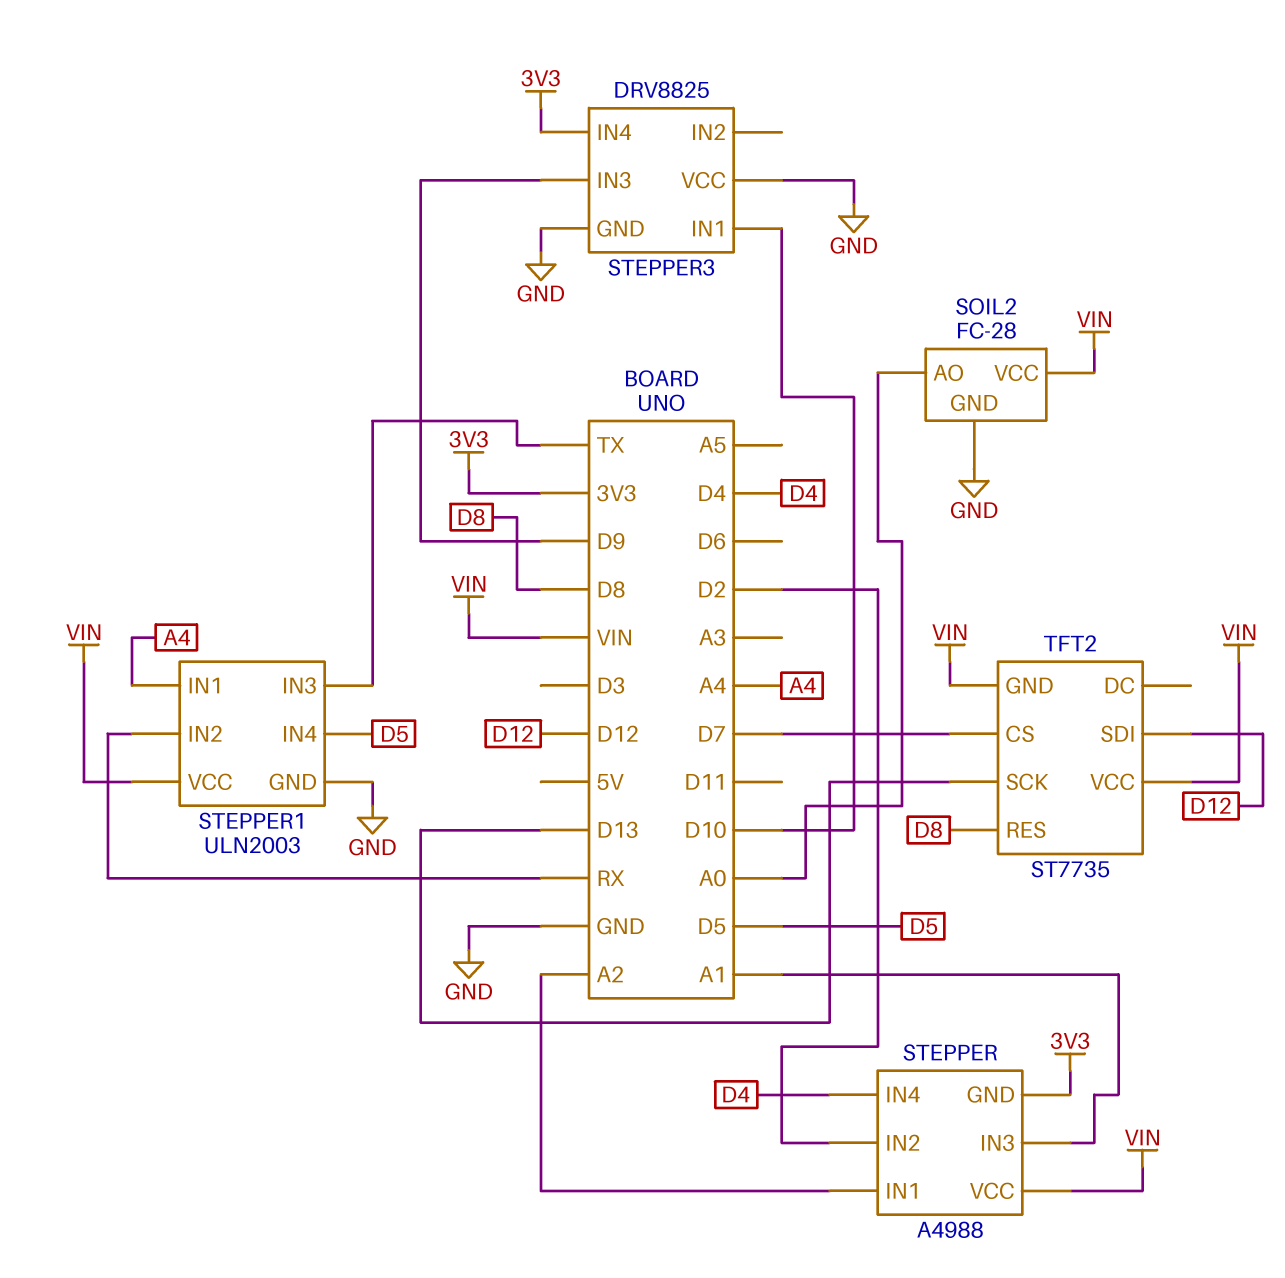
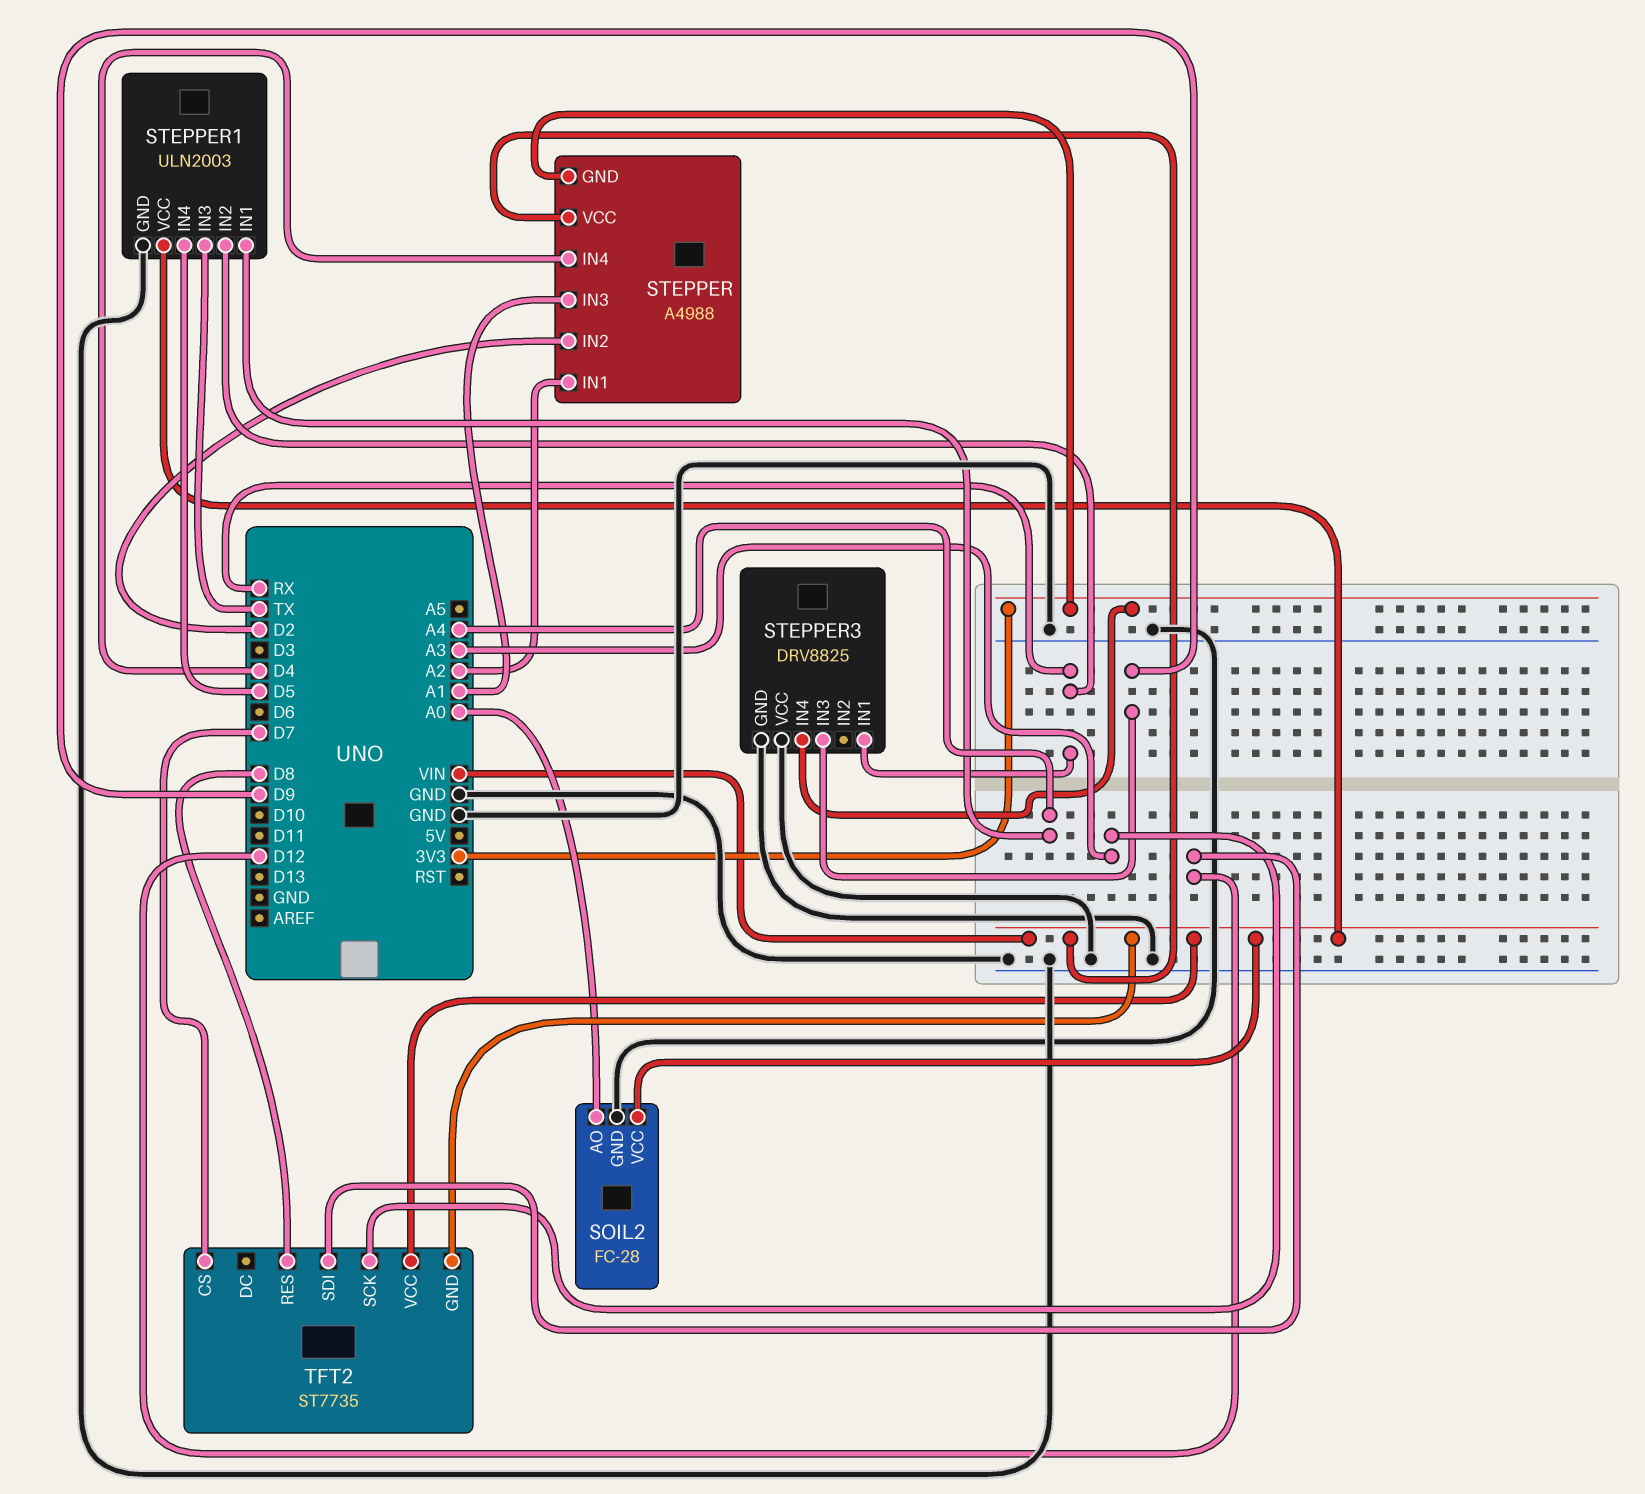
STEPPER3 pin IN1: D10 -> RX
TFT2 pin SCK: D13 -> A3

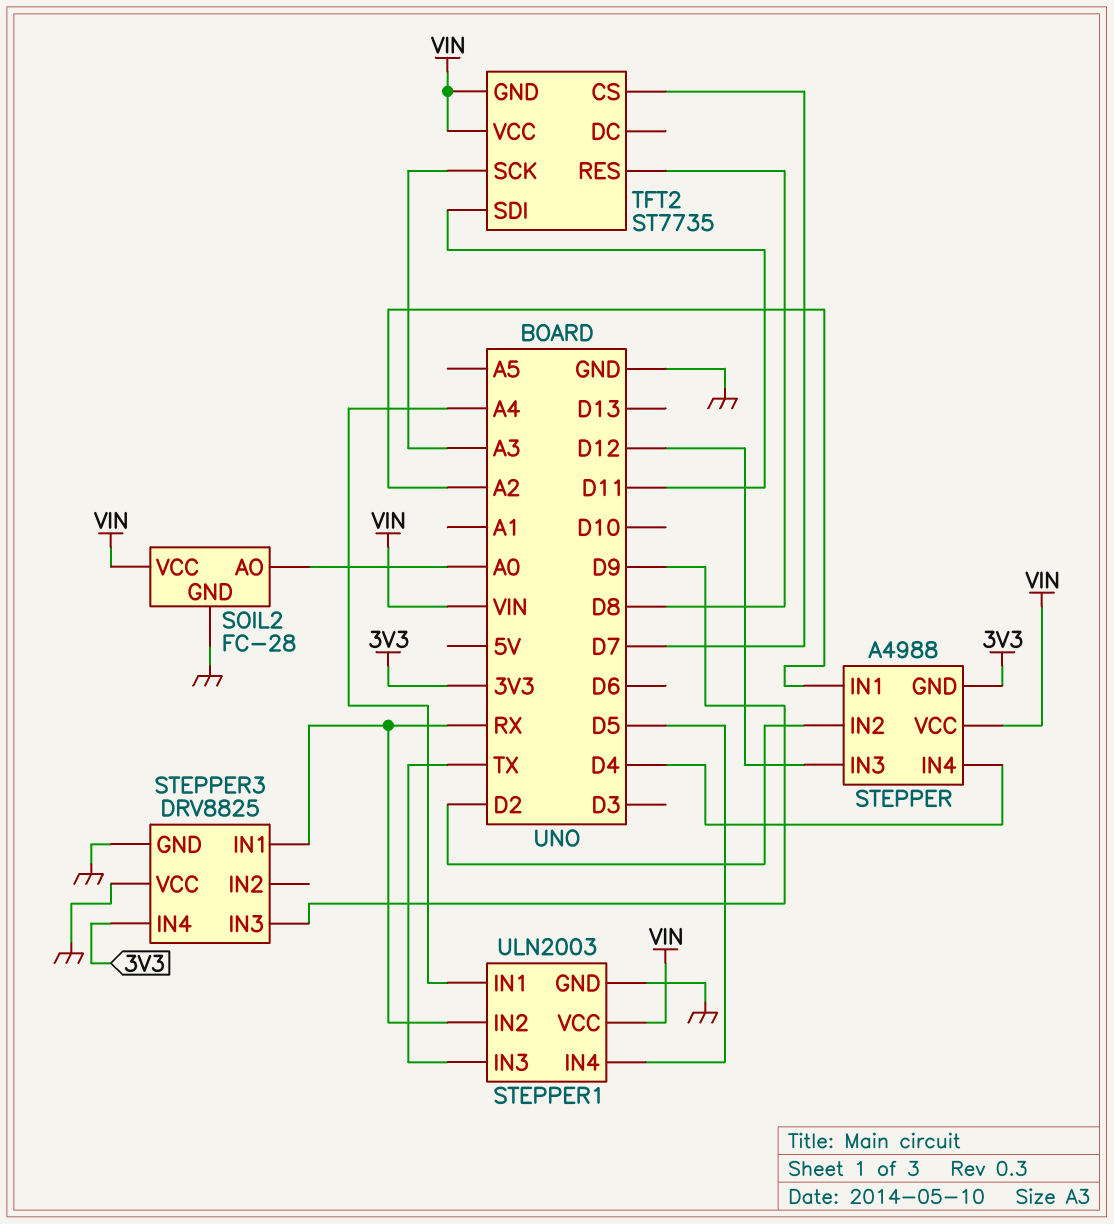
STEPPER pin IN3: A1 -> D12
TFT2 pin SDI: D12 -> D11

